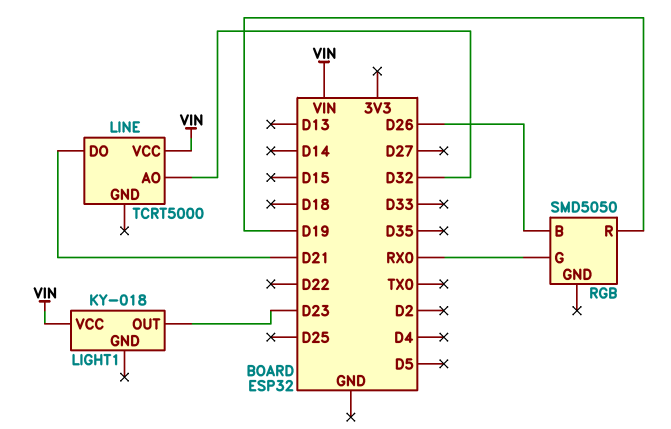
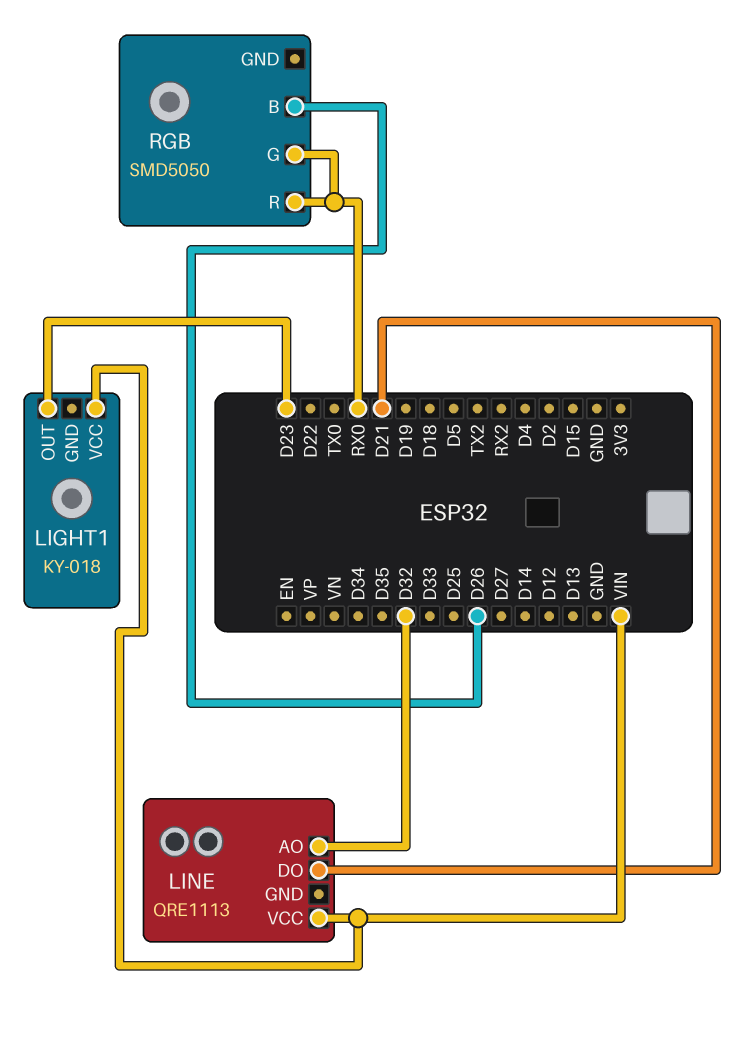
LINE: TCRT5000 -> QRE1113
RGB pin R: D19 -> RX0

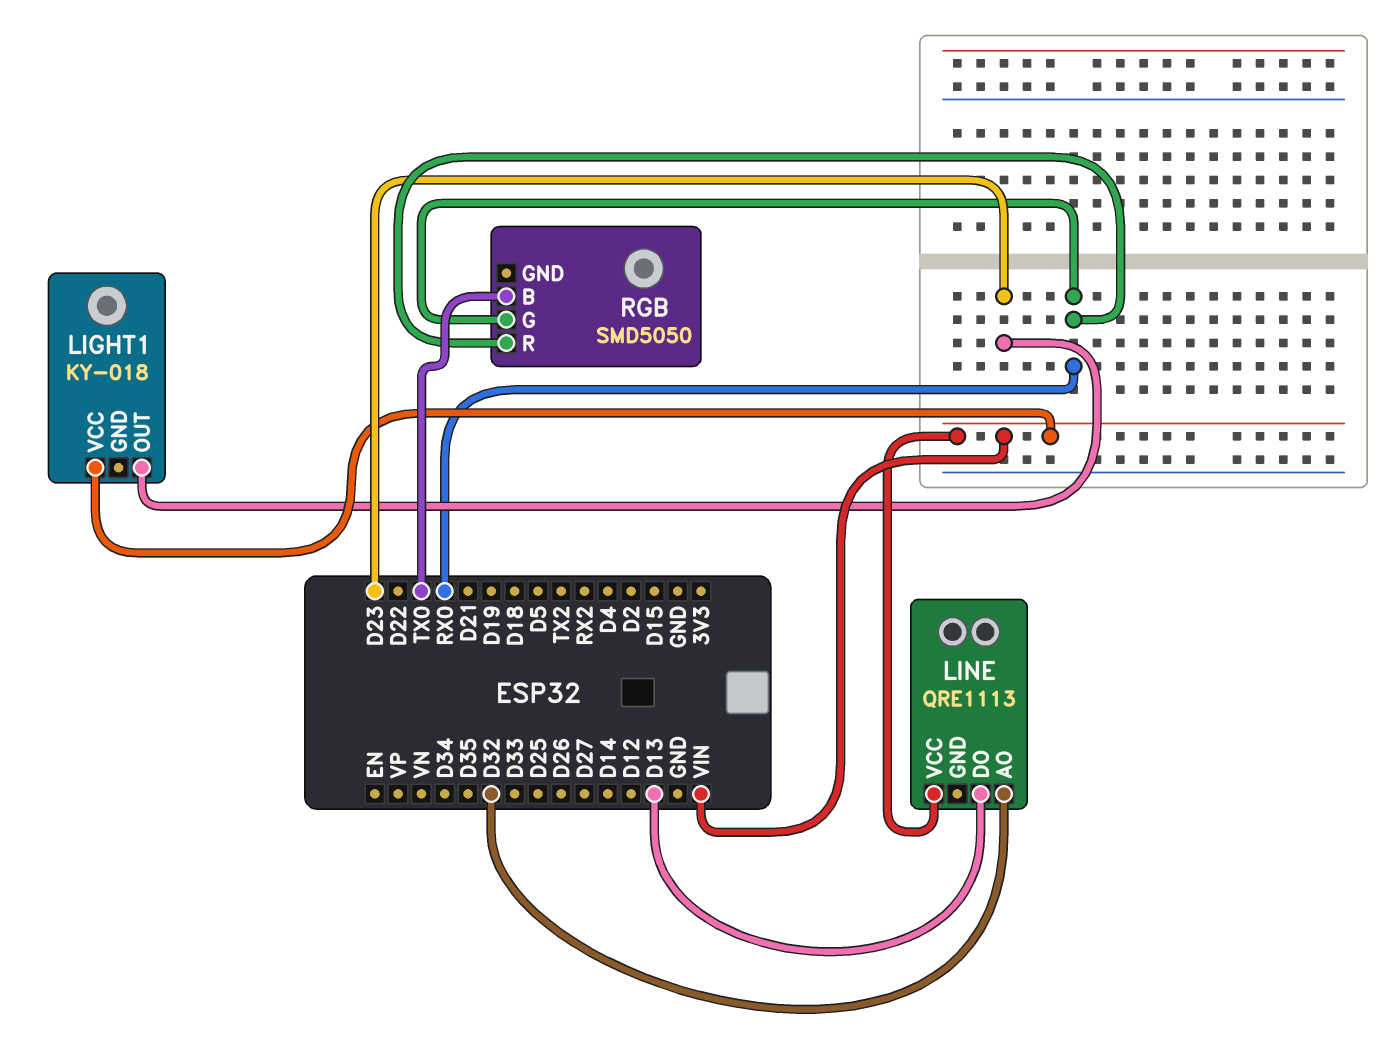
LINE pin DO: D21 -> D13
RGB pin B: D26 -> TX0

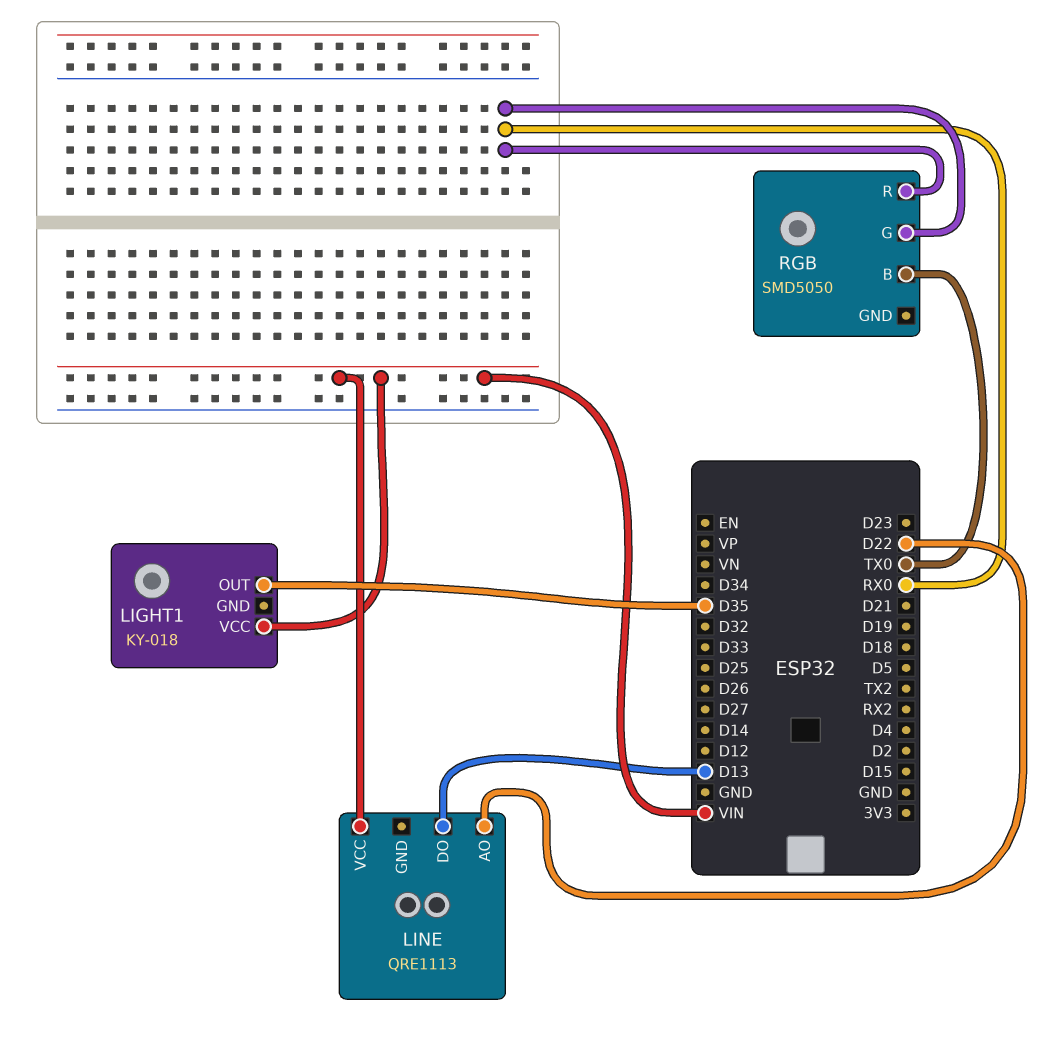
LIGHT1 pin OUT: D23 -> D35
LINE pin AO: D32 -> D22

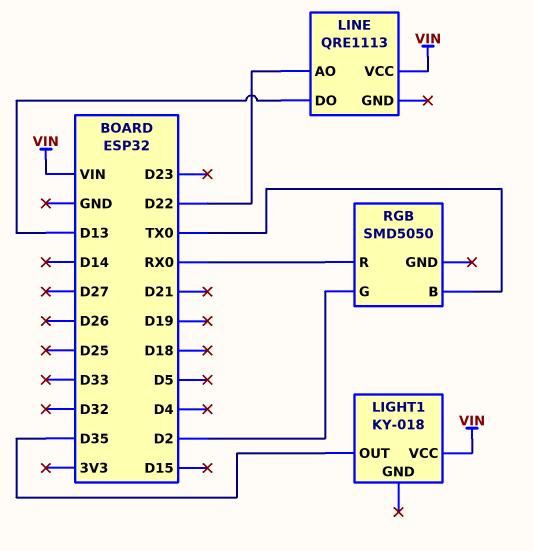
RGB pin G: RX0 -> D2

